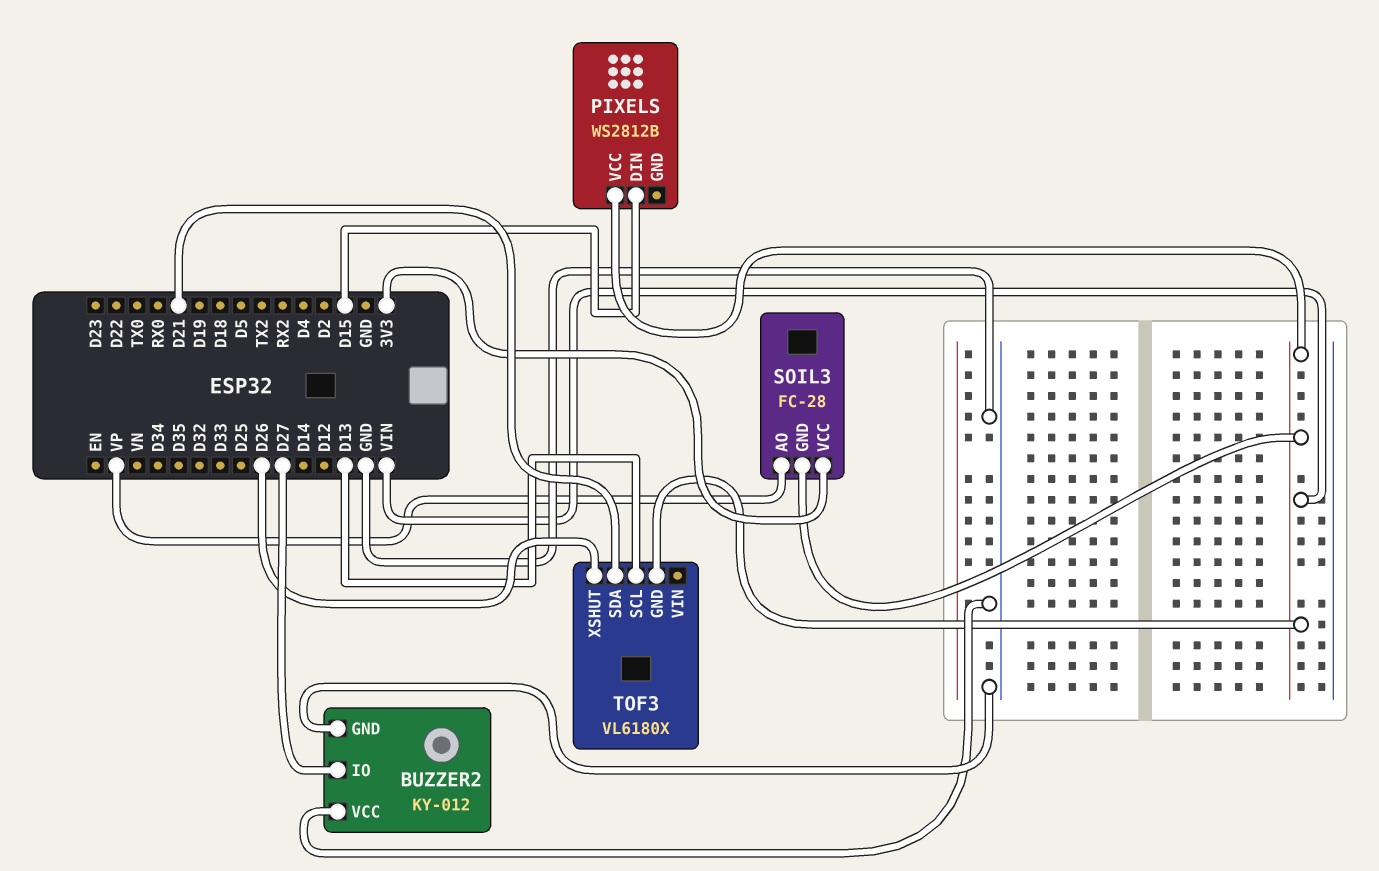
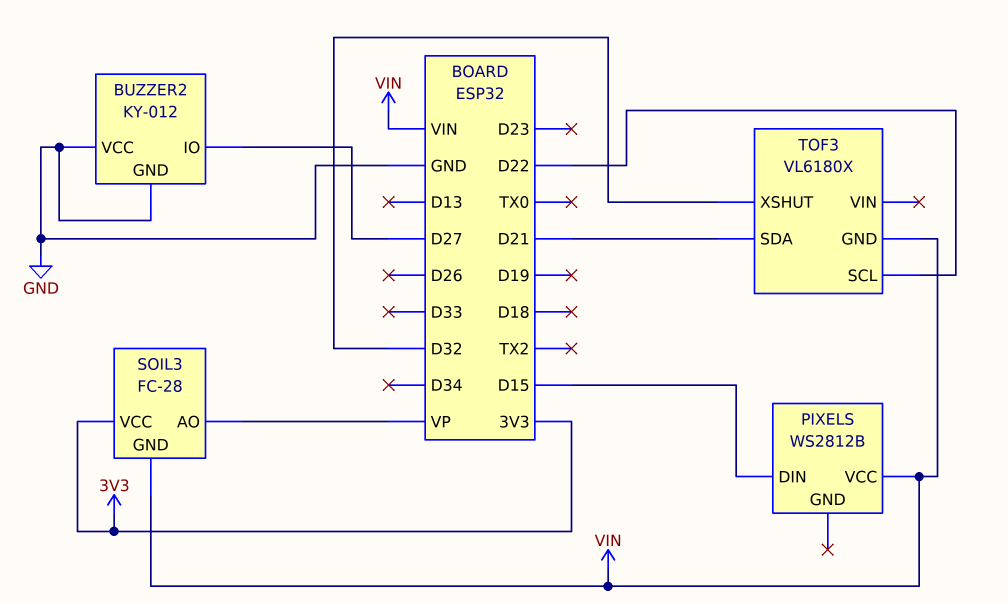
TOF3 pin SCL: D13 -> D22
TOF3 pin XSHUT: D26 -> D32

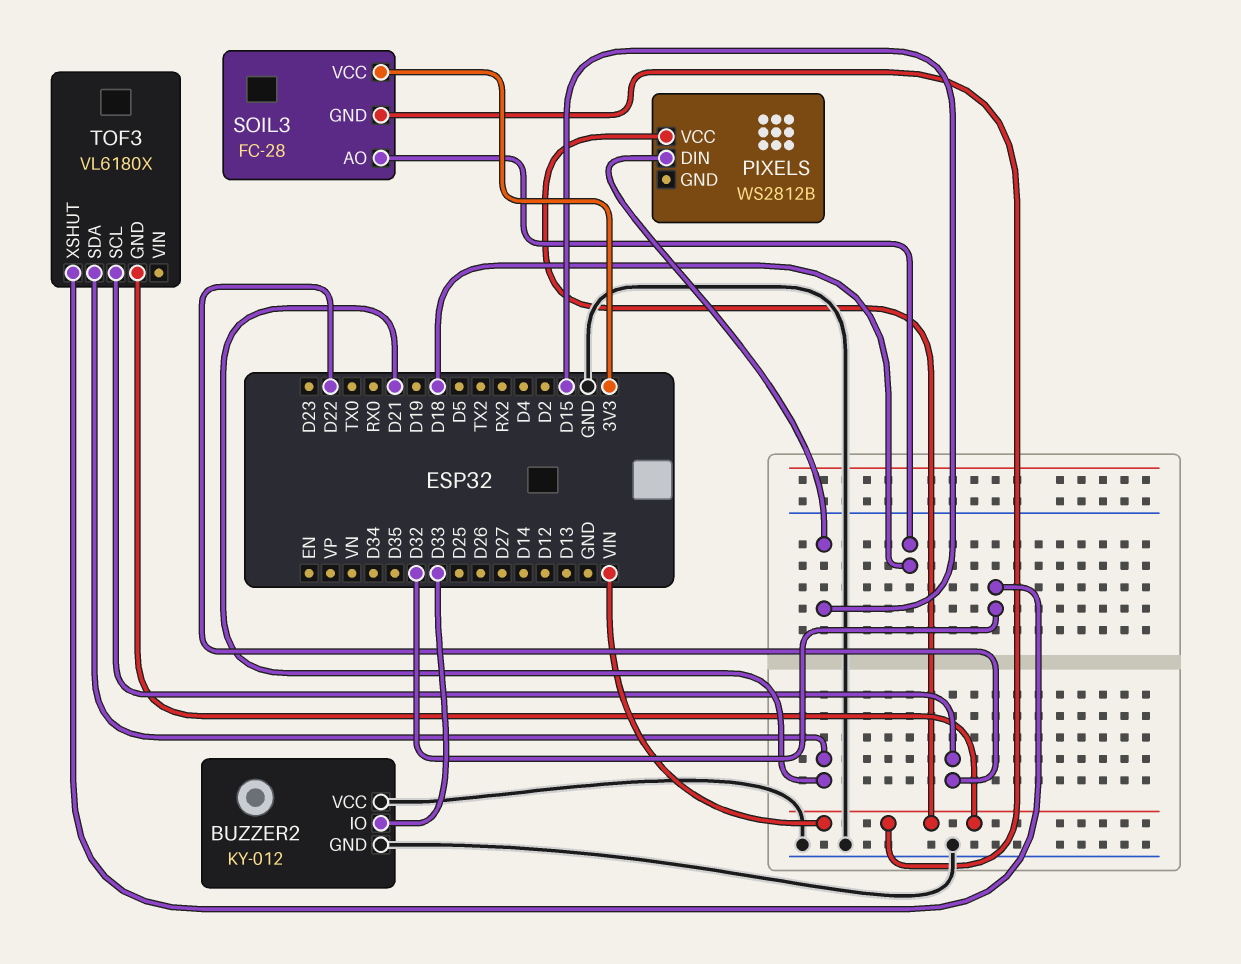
BUZZER2 pin IO: D27 -> D33
SOIL3 pin AO: VP -> D18

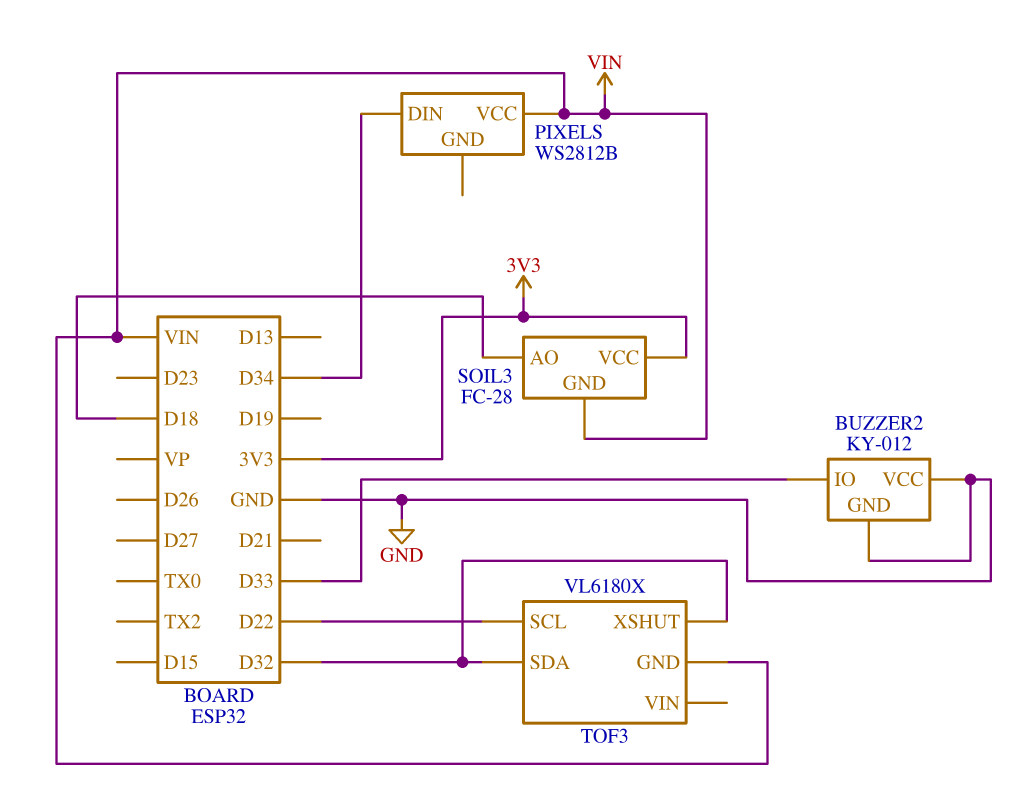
PIXELS pin DIN: D15 -> D34
TOF3 pin SDA: D21 -> D32

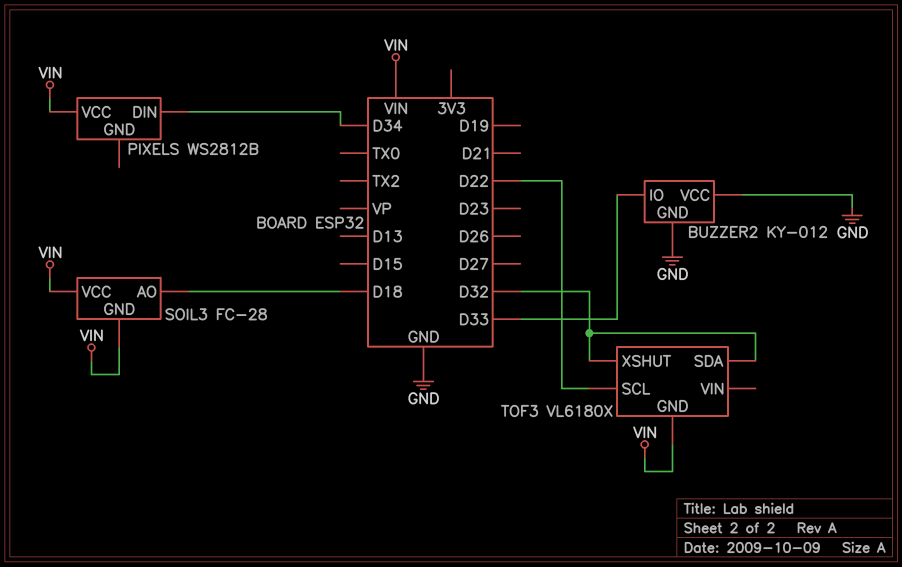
SOIL3 pin VCC: 3V3 -> VIN

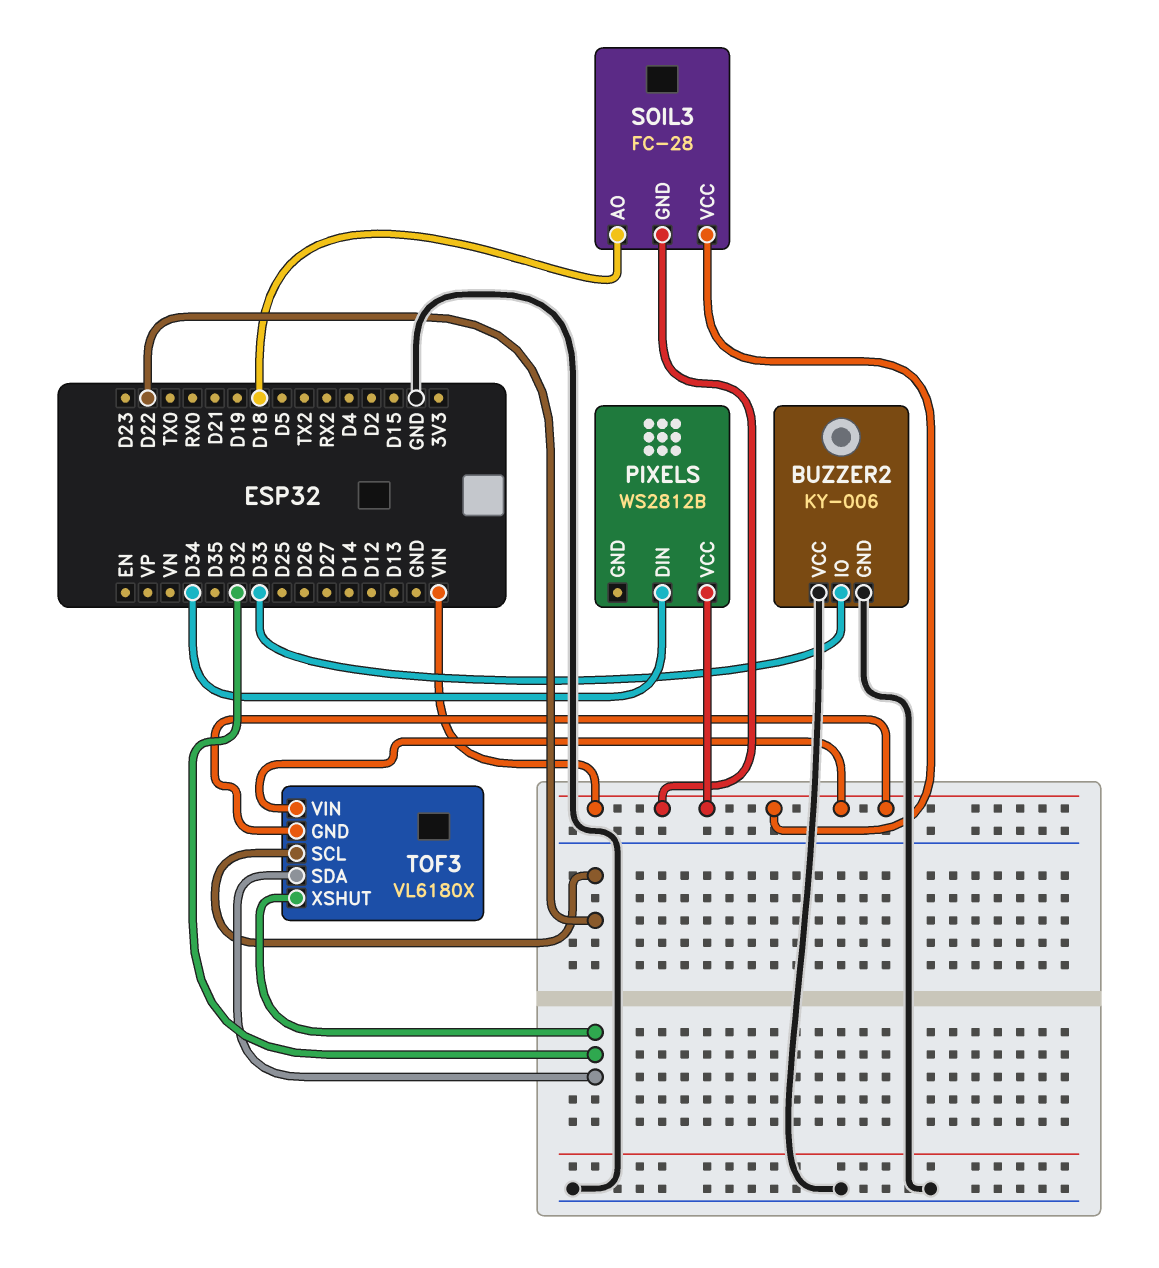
BUZZER2: KY-012 -> KY-006
TOF3 pin VIN: none -> VIN

